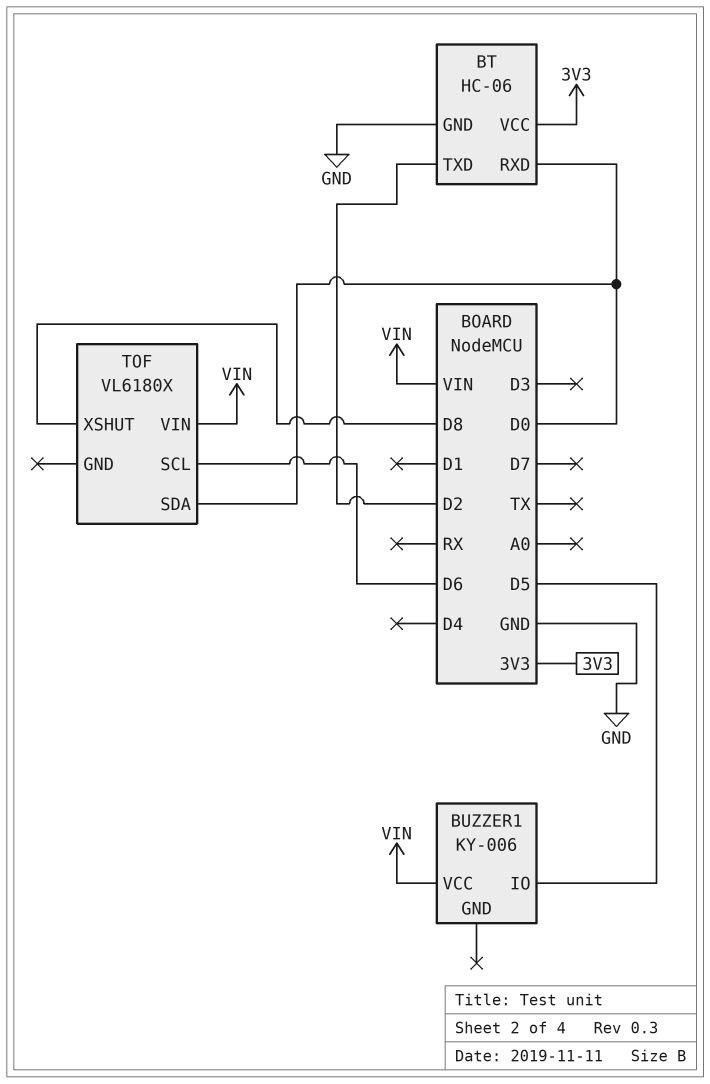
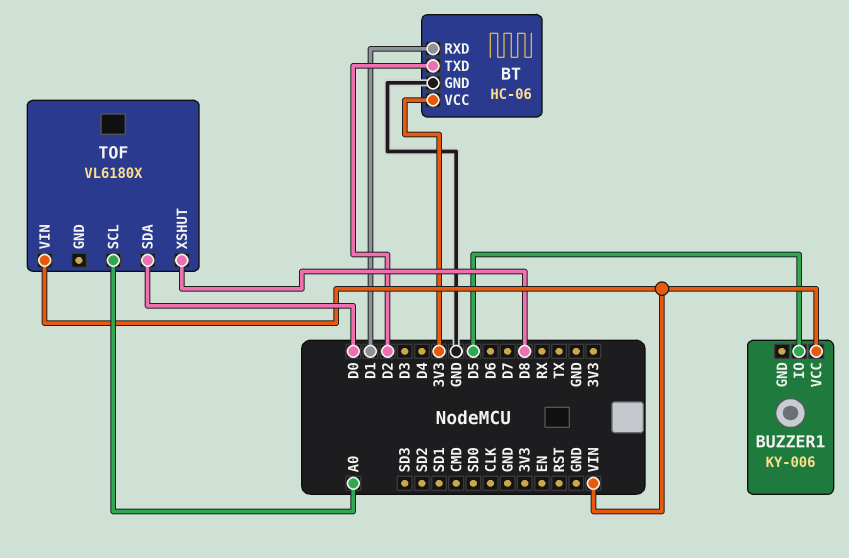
BT pin RXD: D0 -> D1
TOF pin SCL: D6 -> A0

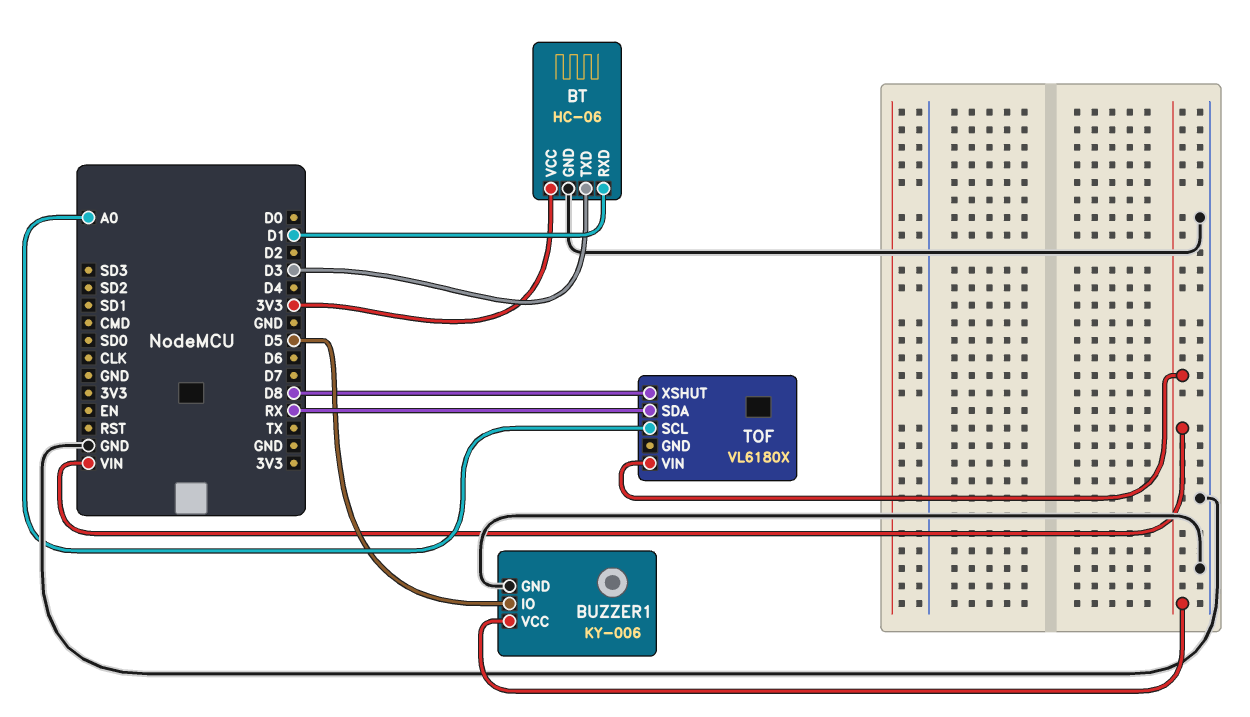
BT pin TXD: D2 -> D3
BUZZER1 pin GND: none -> GND
TOF pin SDA: D0 -> RX

